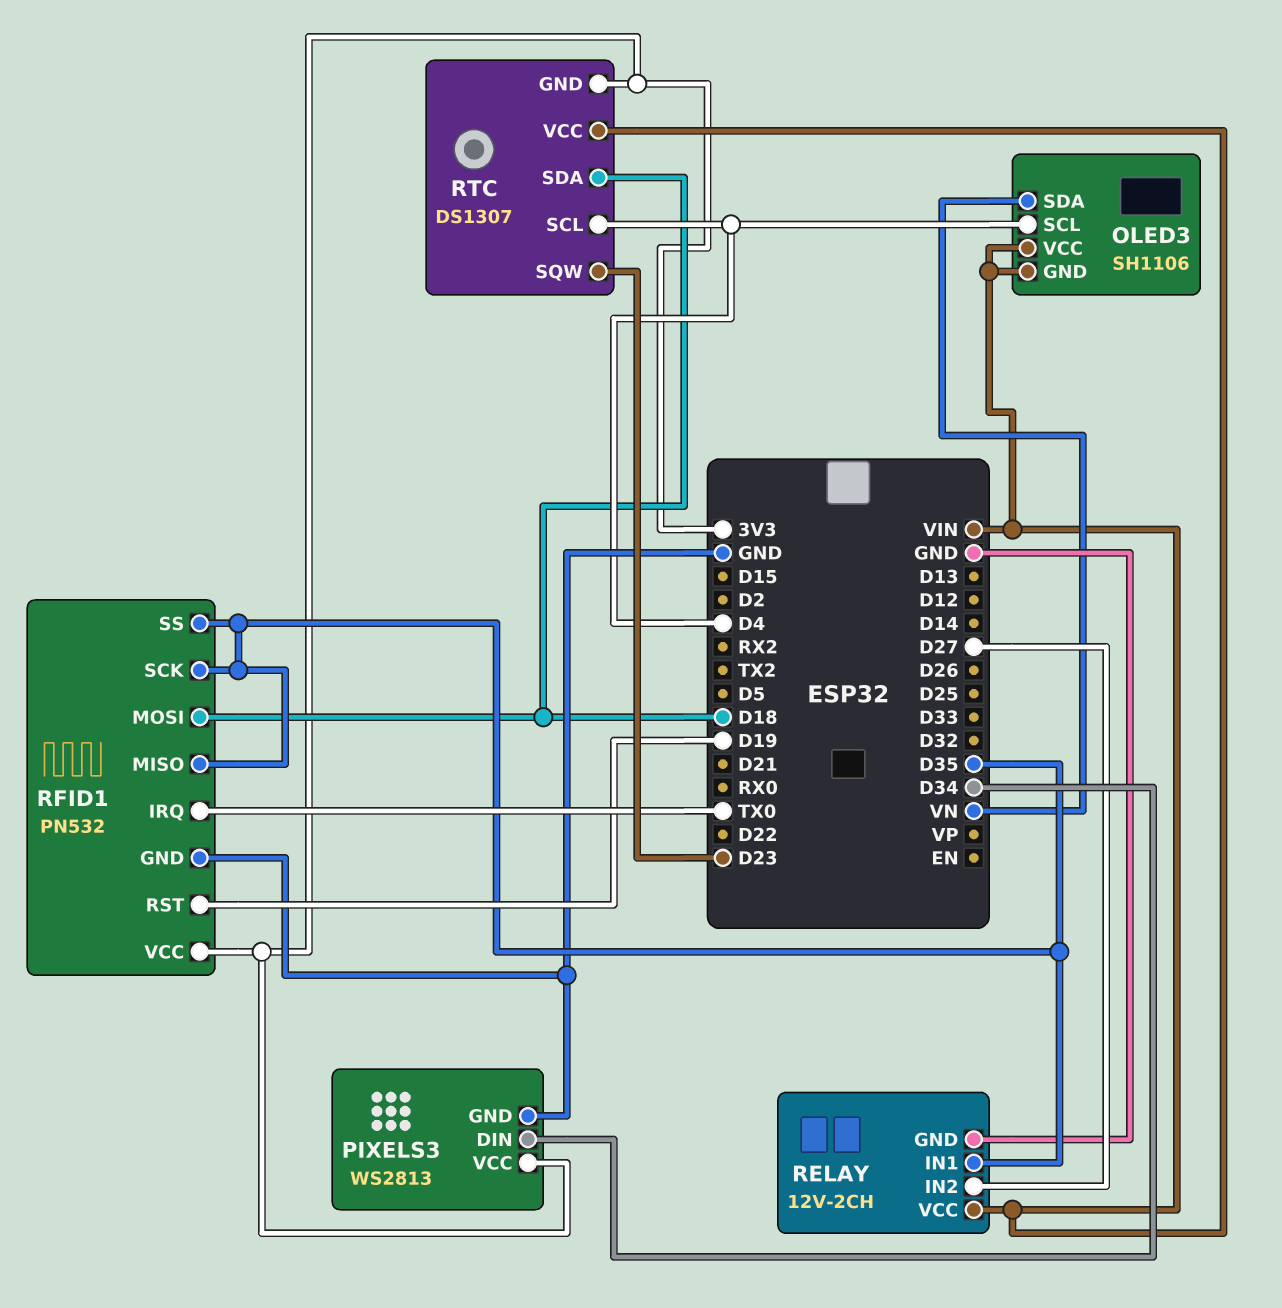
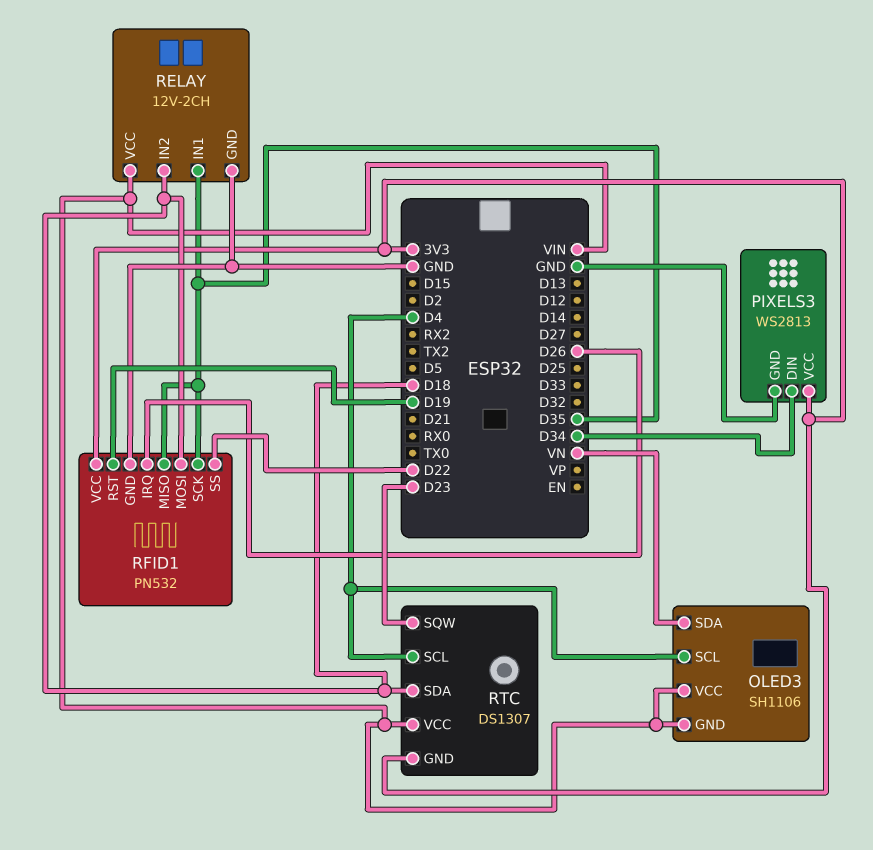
RELAY pin IN2: D27 -> D18
RFID1 pin IRQ: TX0 -> D26
RFID1 pin SS: D35 -> D22

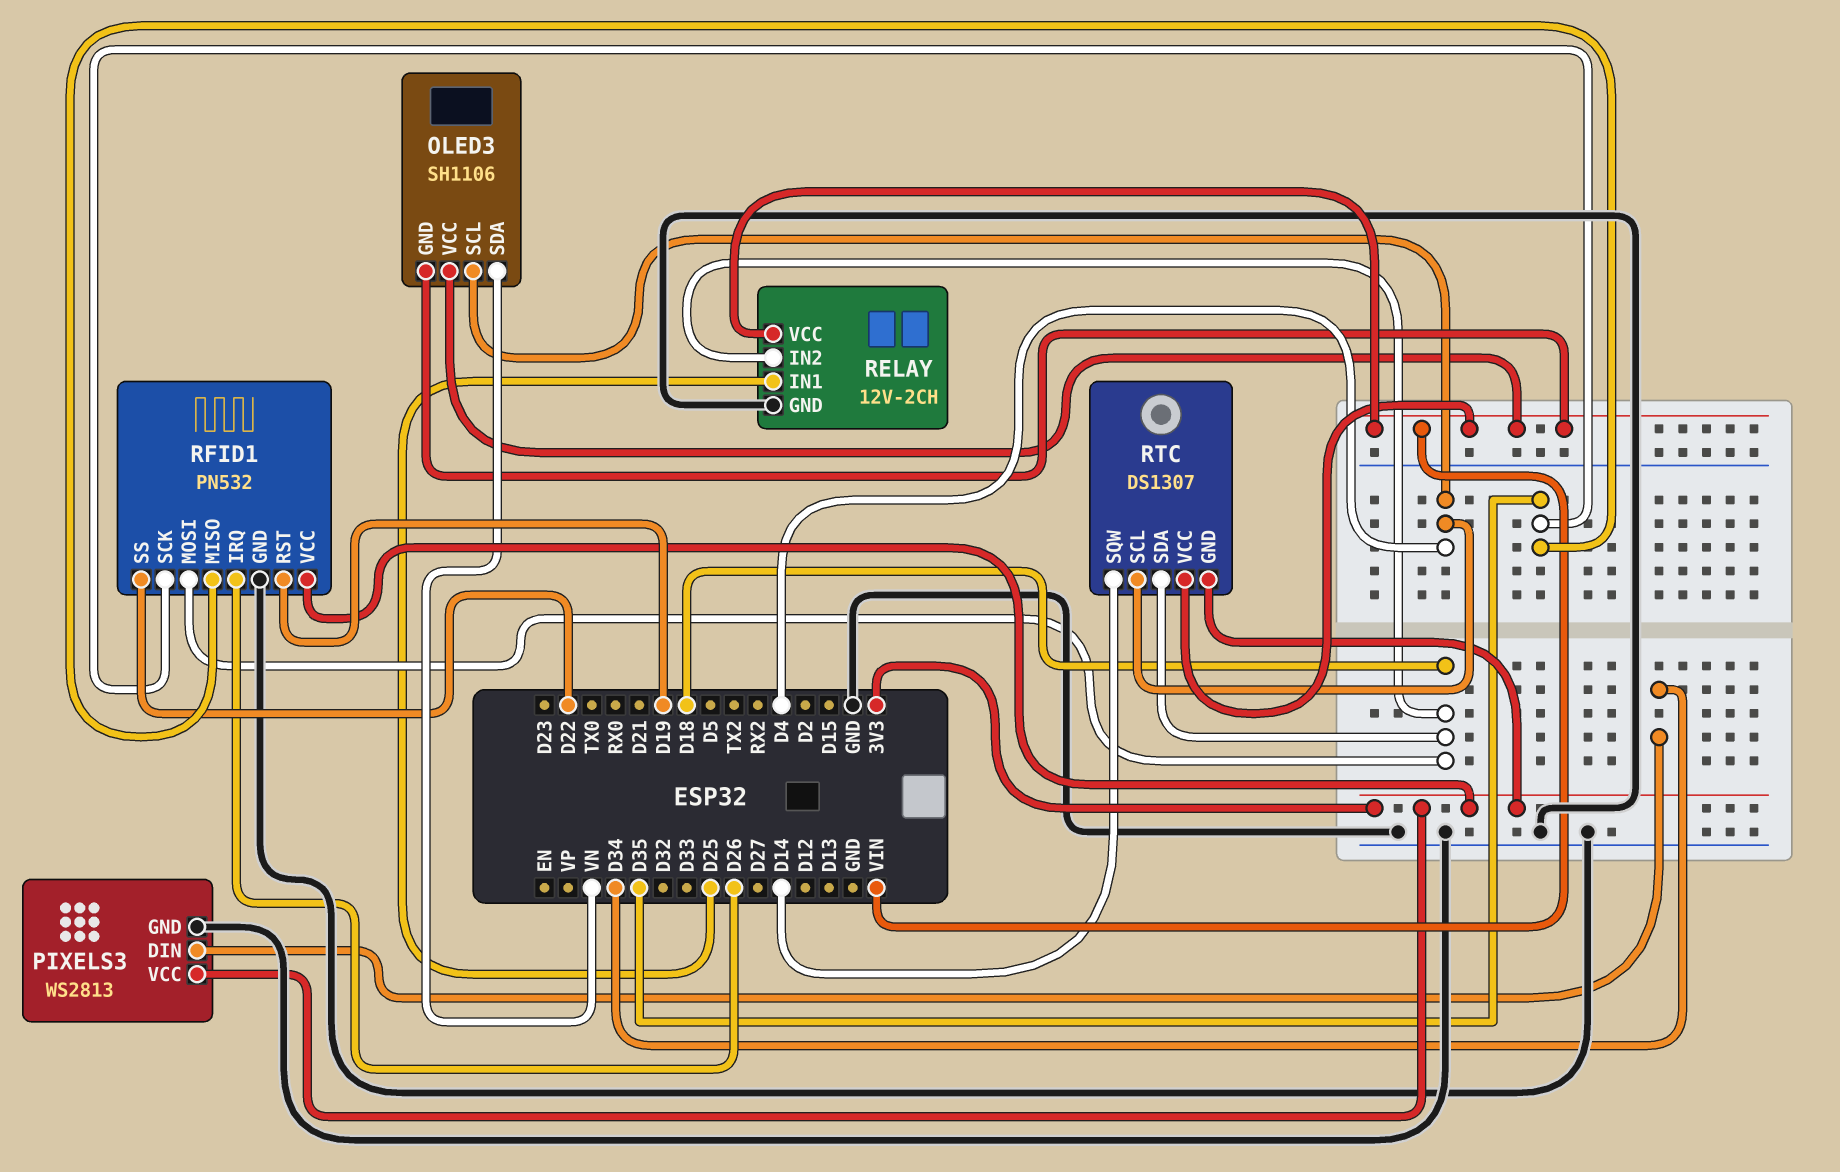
RELAY pin IN1: D35 -> D25
RTC pin SQW: D23 -> D14

